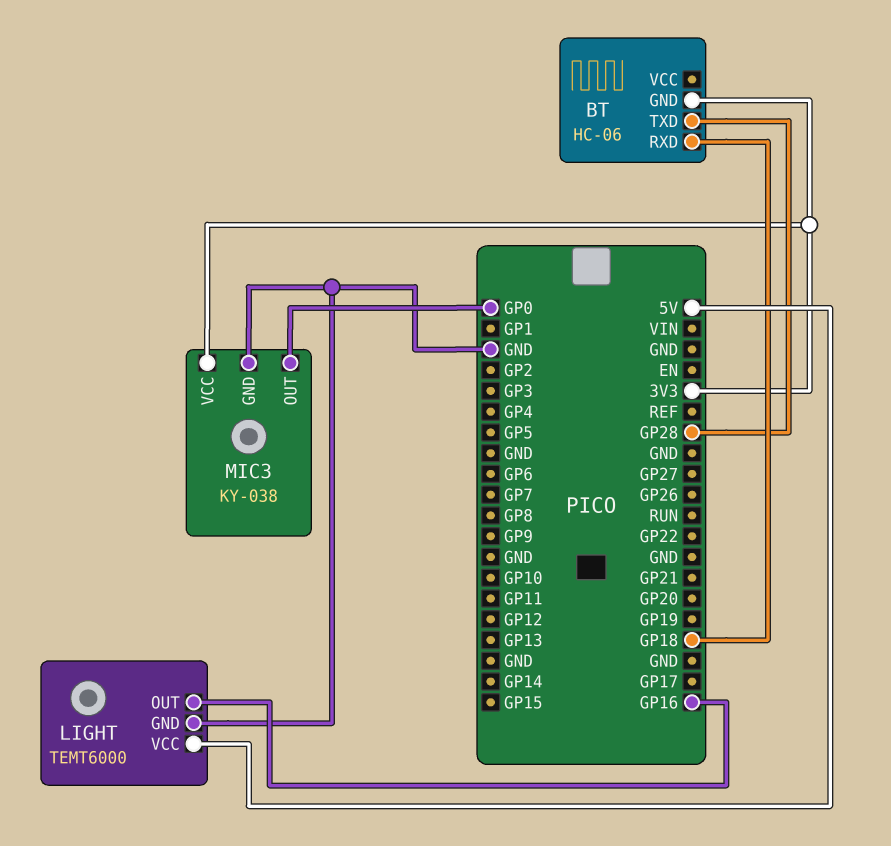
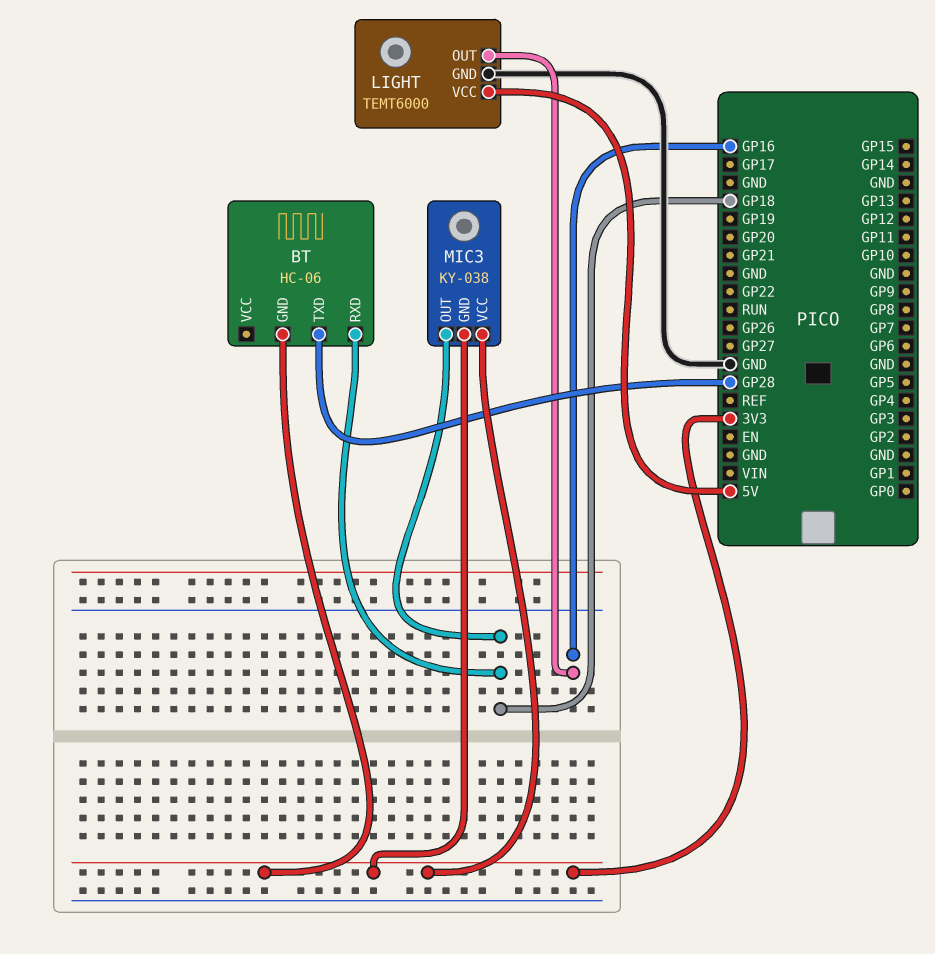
MIC3 pin GND: GND -> 3V3
MIC3 pin OUT: GP0 -> GP18

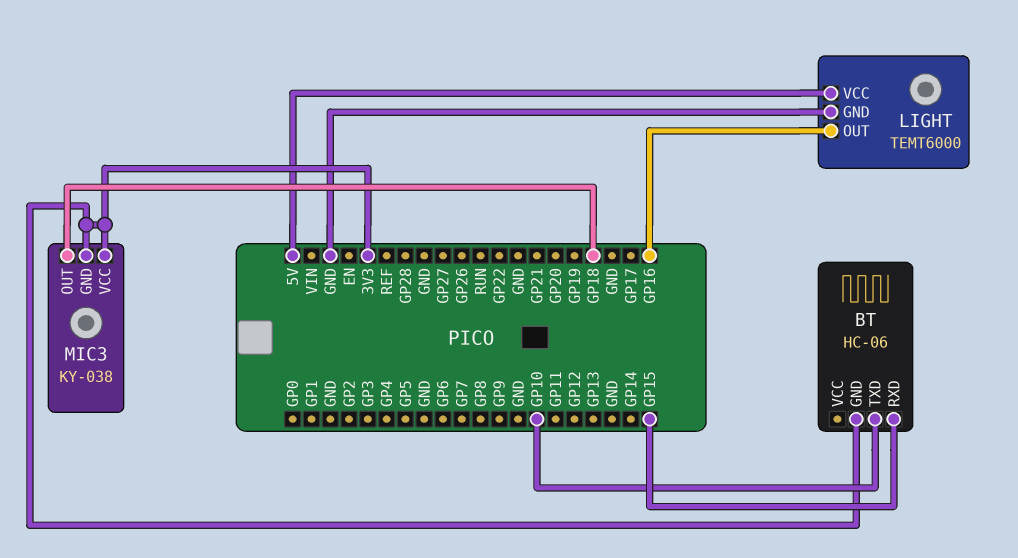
BT pin RXD: GP18 -> GP15
BT pin TXD: GP28 -> GP10

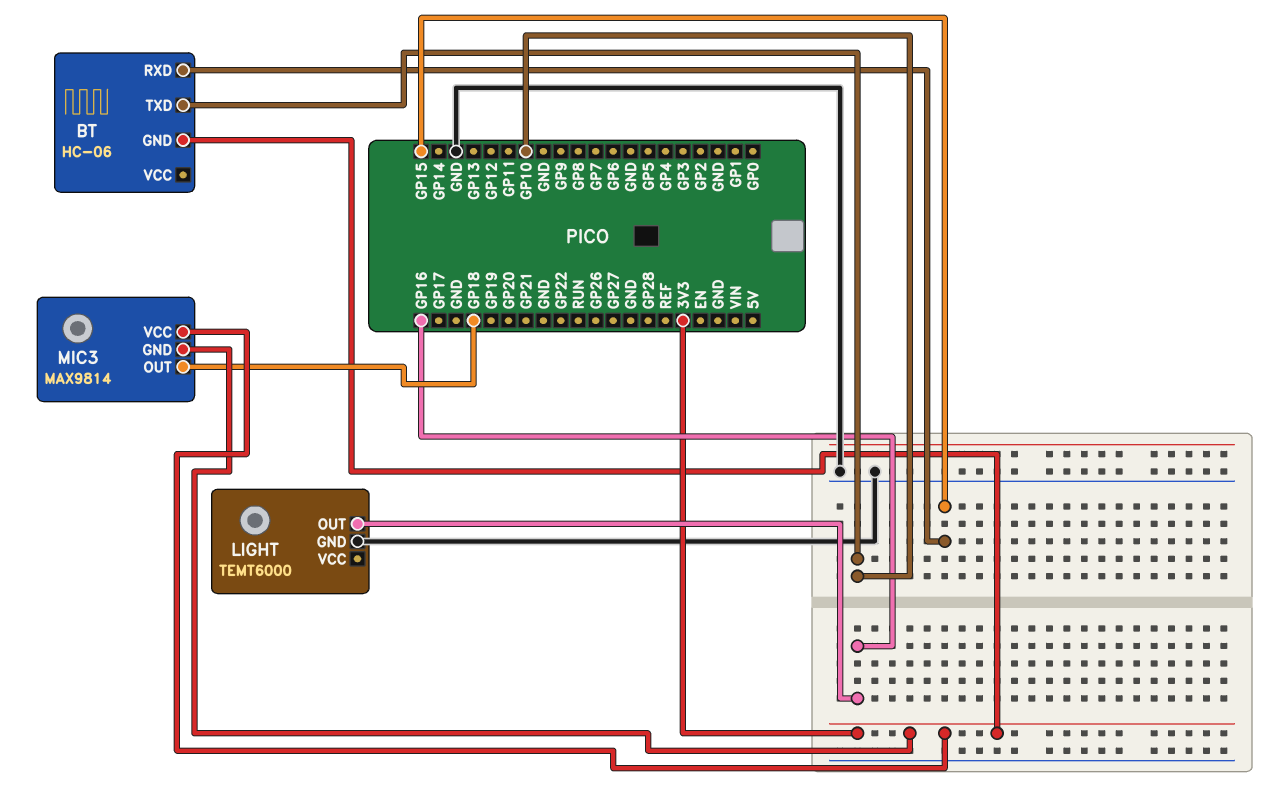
LIGHT pin VCC: 5V -> none
MIC3: KY-038 -> MAX9814

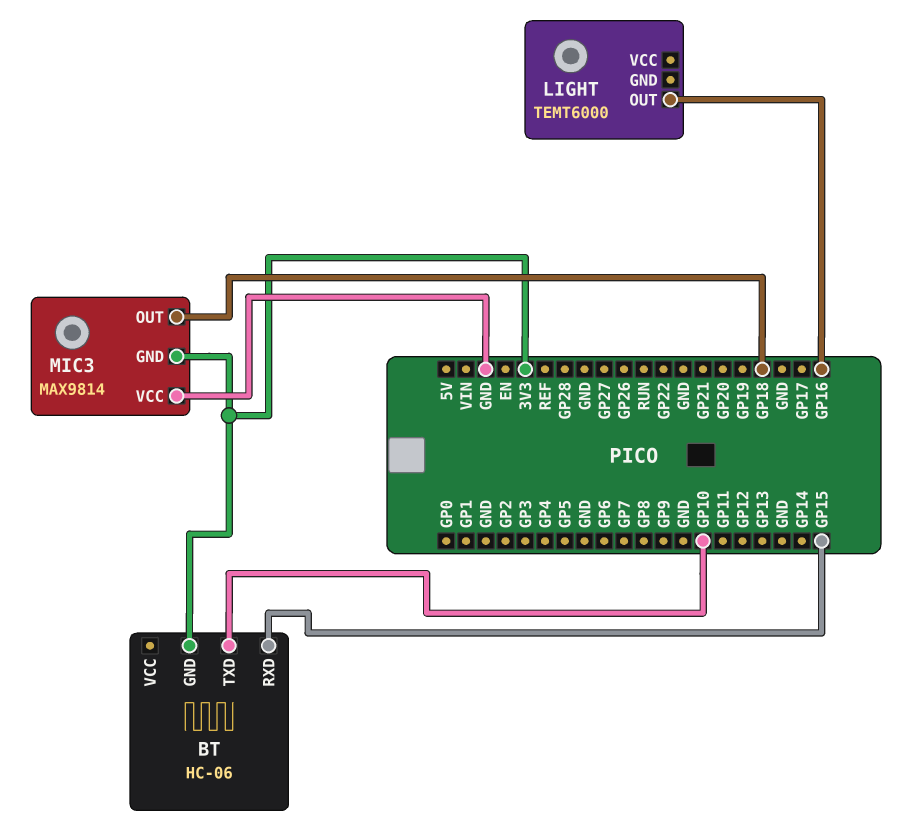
LIGHT pin GND: GND -> none
MIC3 pin VCC: 3V3 -> GND

